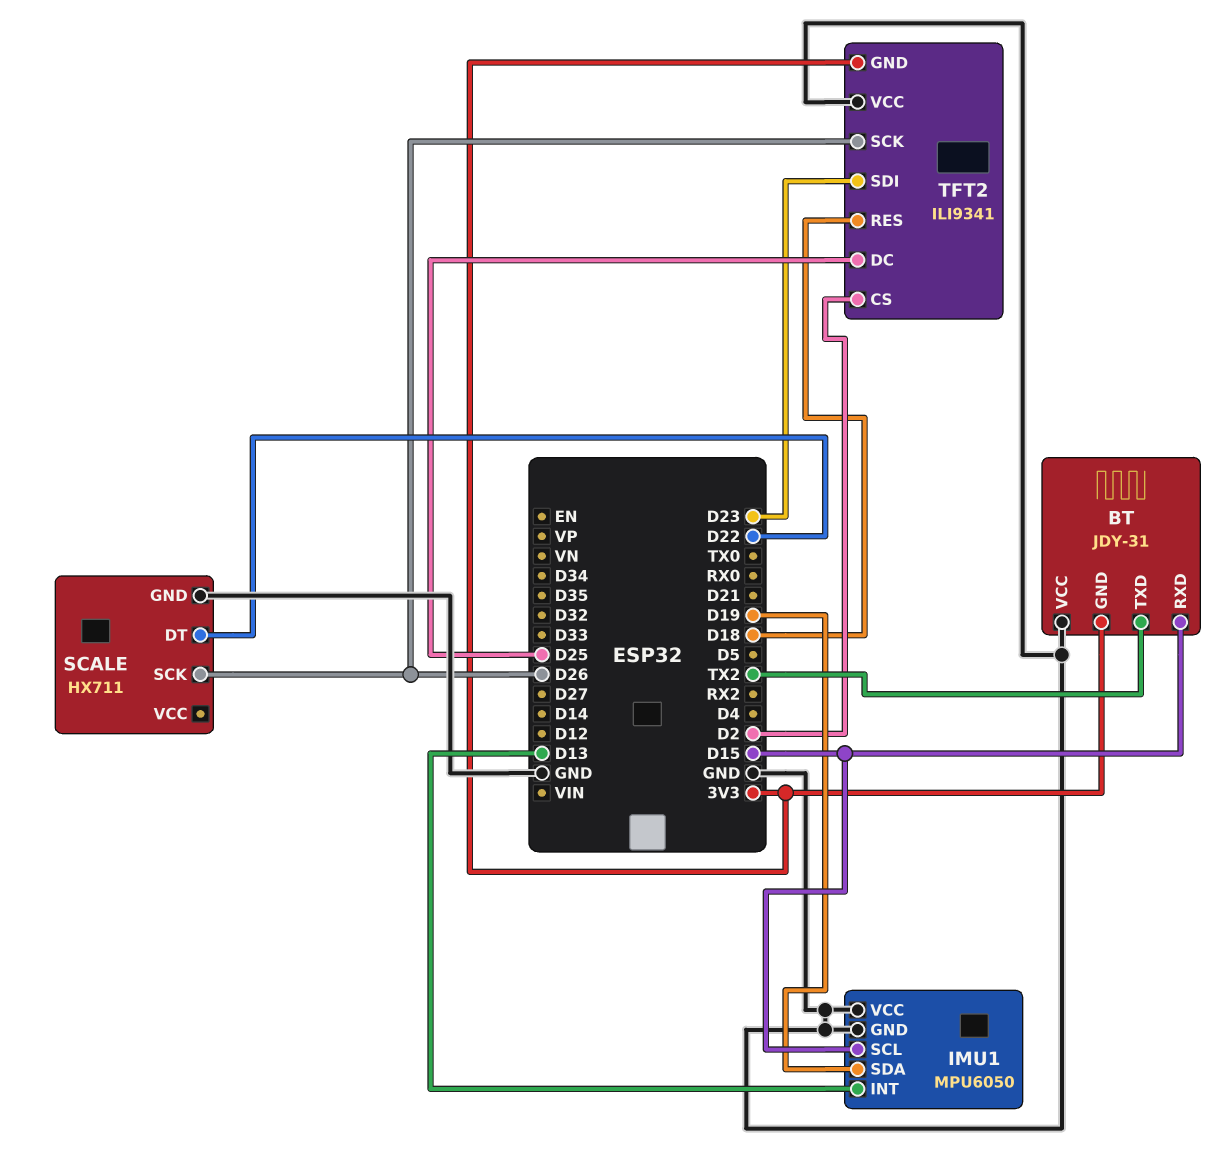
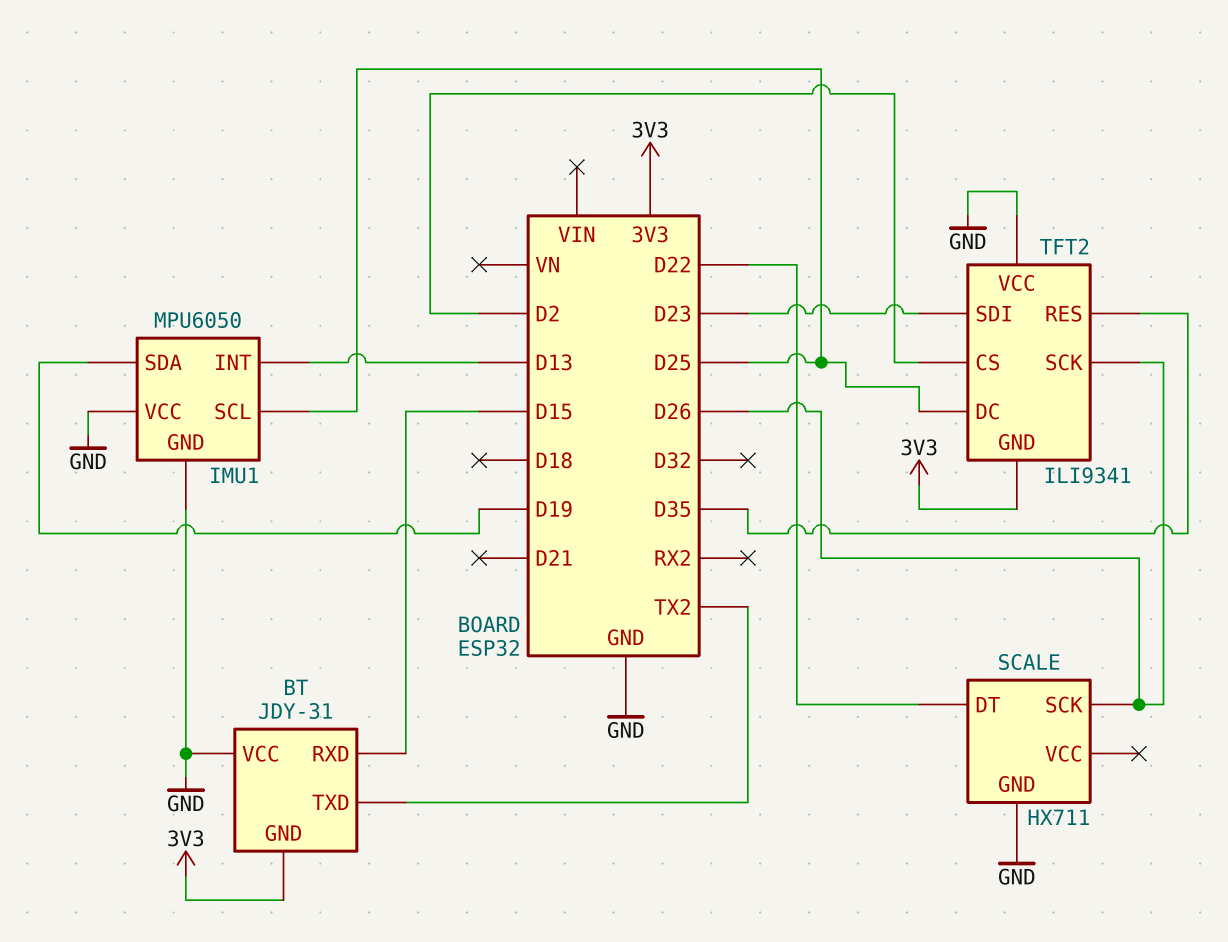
IMU1 pin SCL: D15 -> D25
TFT2 pin RES: D18 -> D35

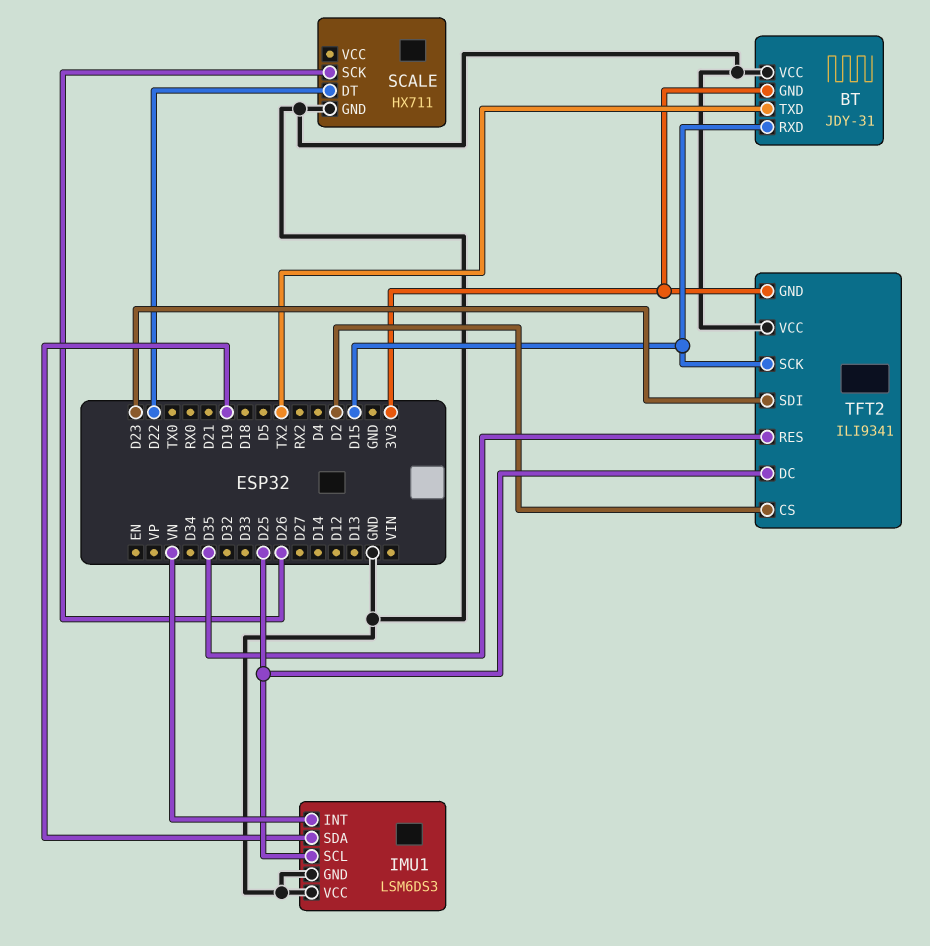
IMU1: MPU6050 -> LSM6DS3
IMU1 pin INT: D13 -> VN
TFT2 pin SCK: D26 -> D15

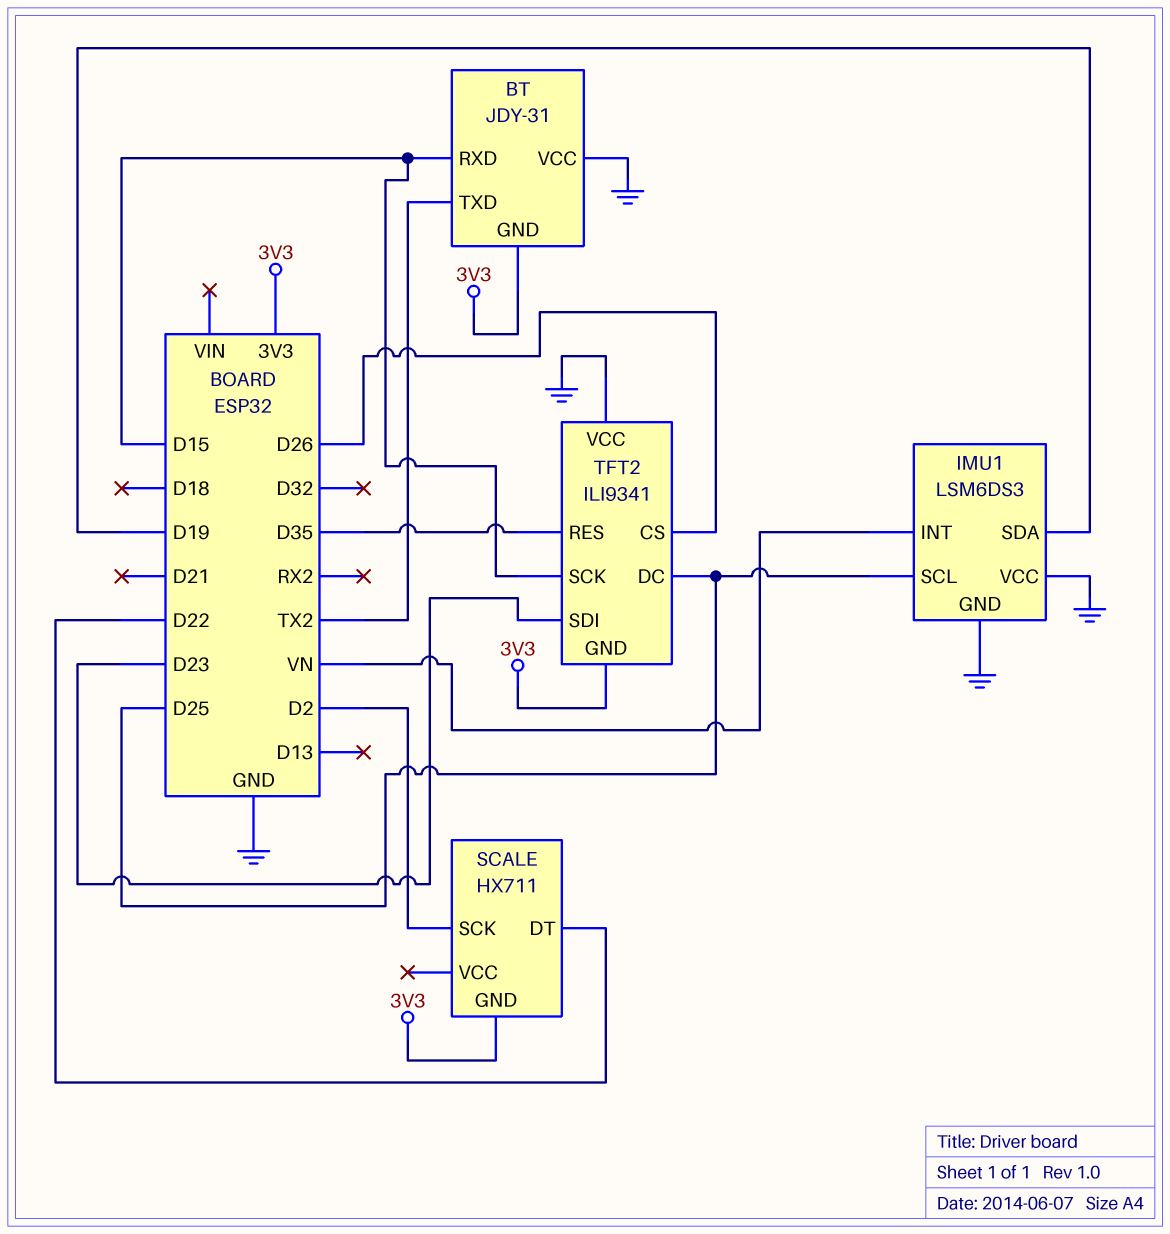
SCALE pin GND: GND -> 3V3
SCALE pin SCK: D26 -> D2
TFT2 pin CS: D2 -> D26

